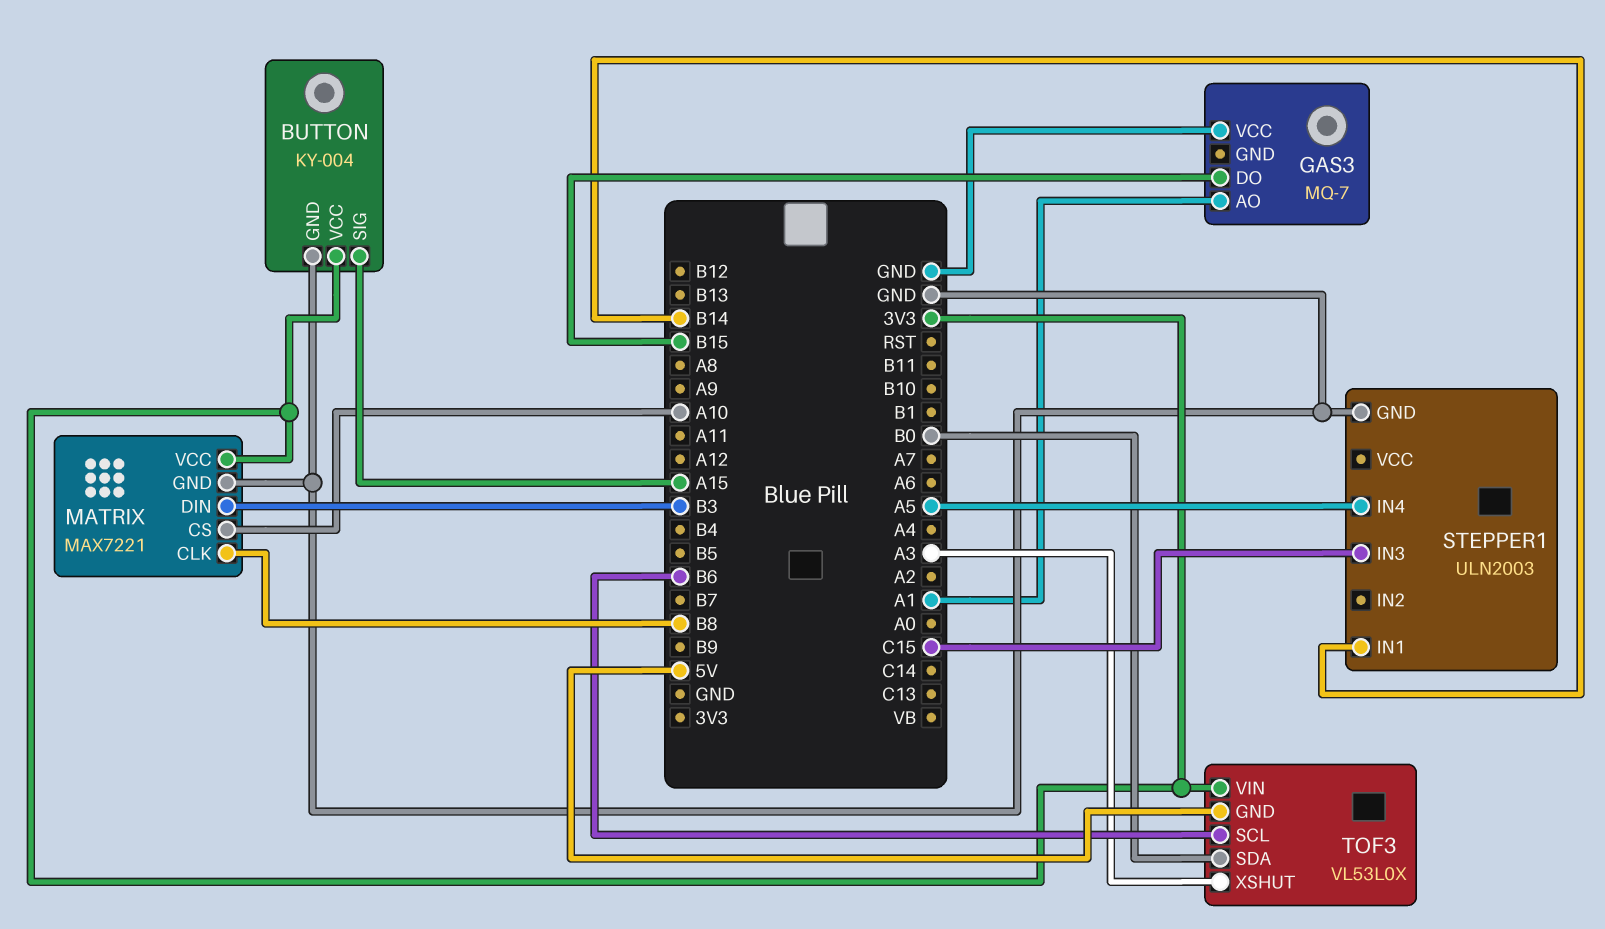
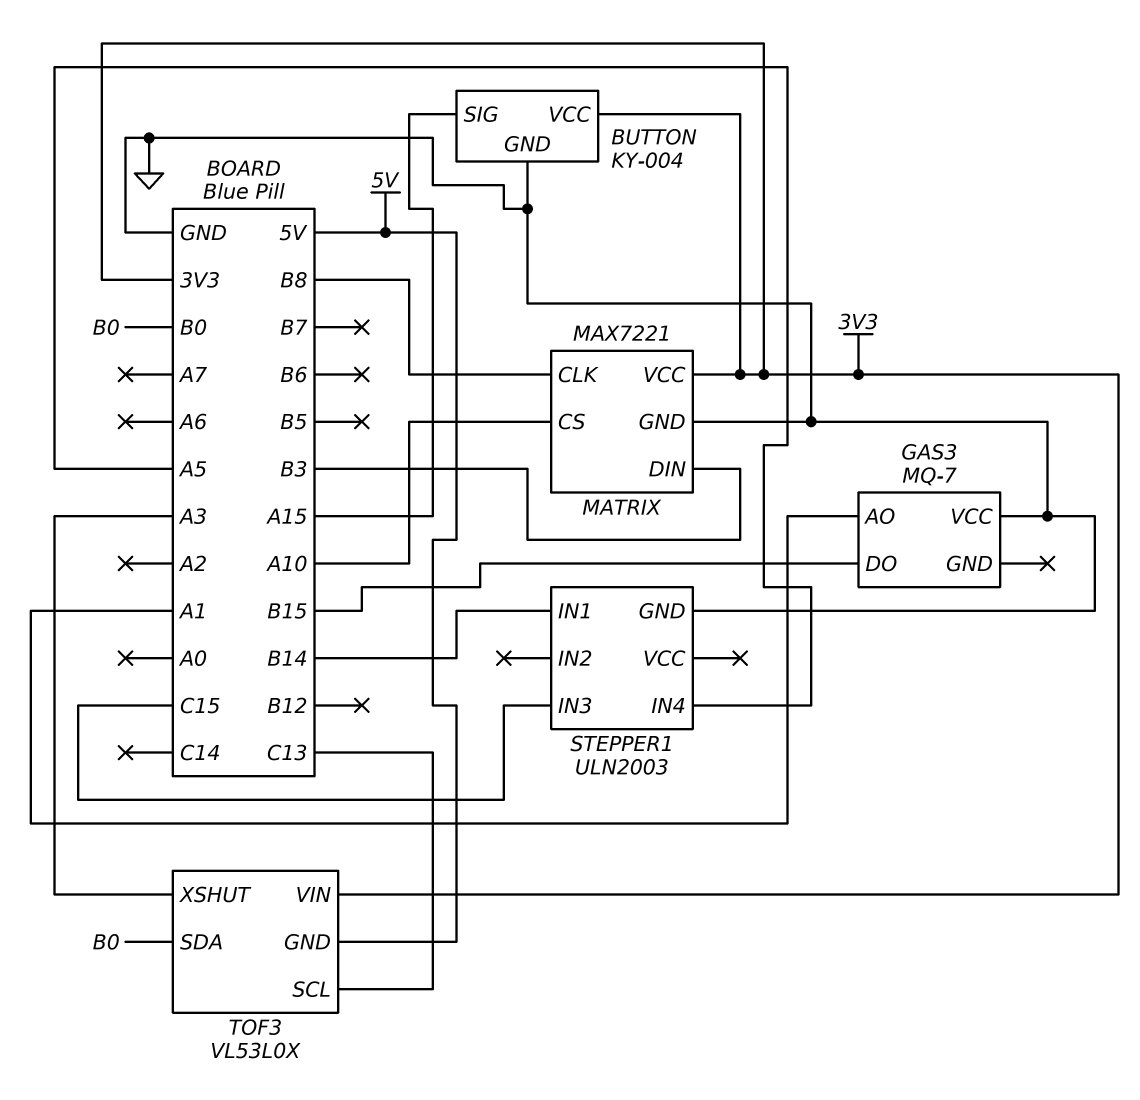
TOF3 pin SCL: B6 -> C13

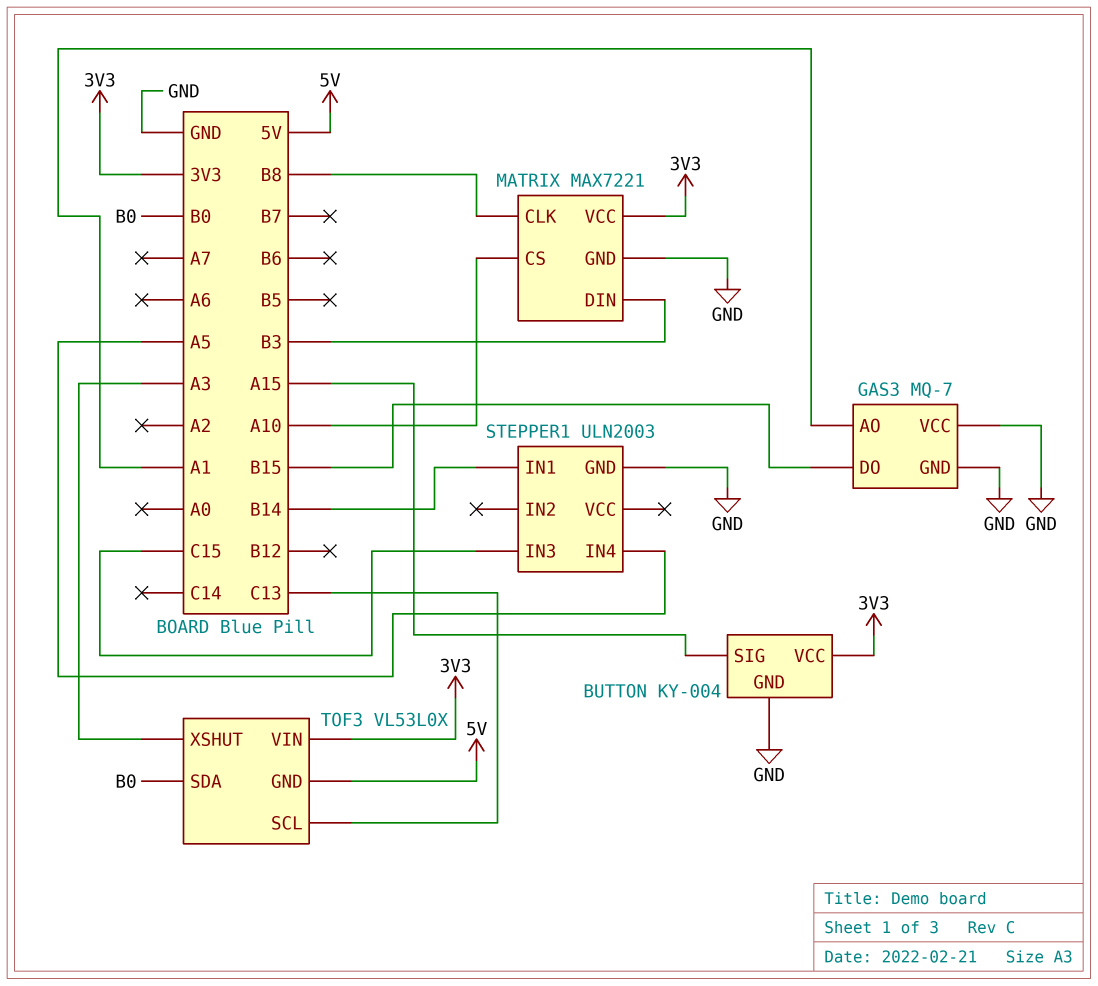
GAS3 pin GND: none -> GND

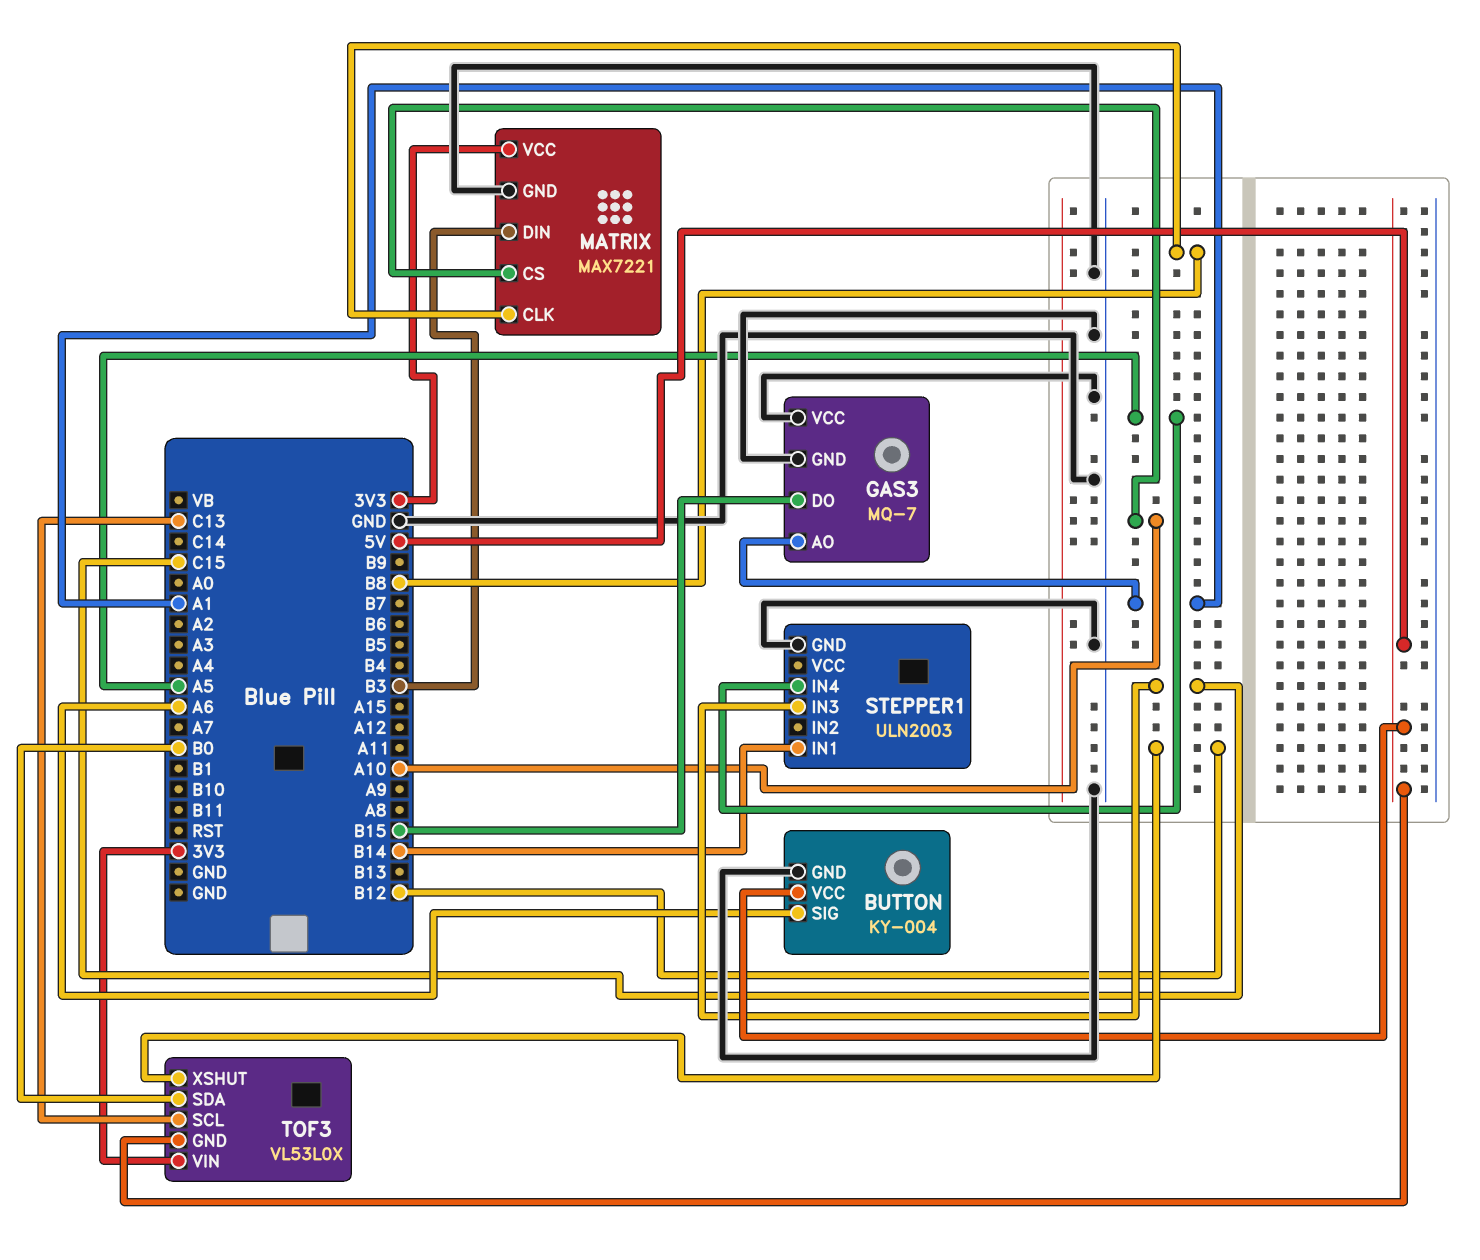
BUTTON pin SIG: A15 -> A6
BUTTON pin VCC: 3V3 -> 5V
TOF3 pin XSHUT: A3 -> B12

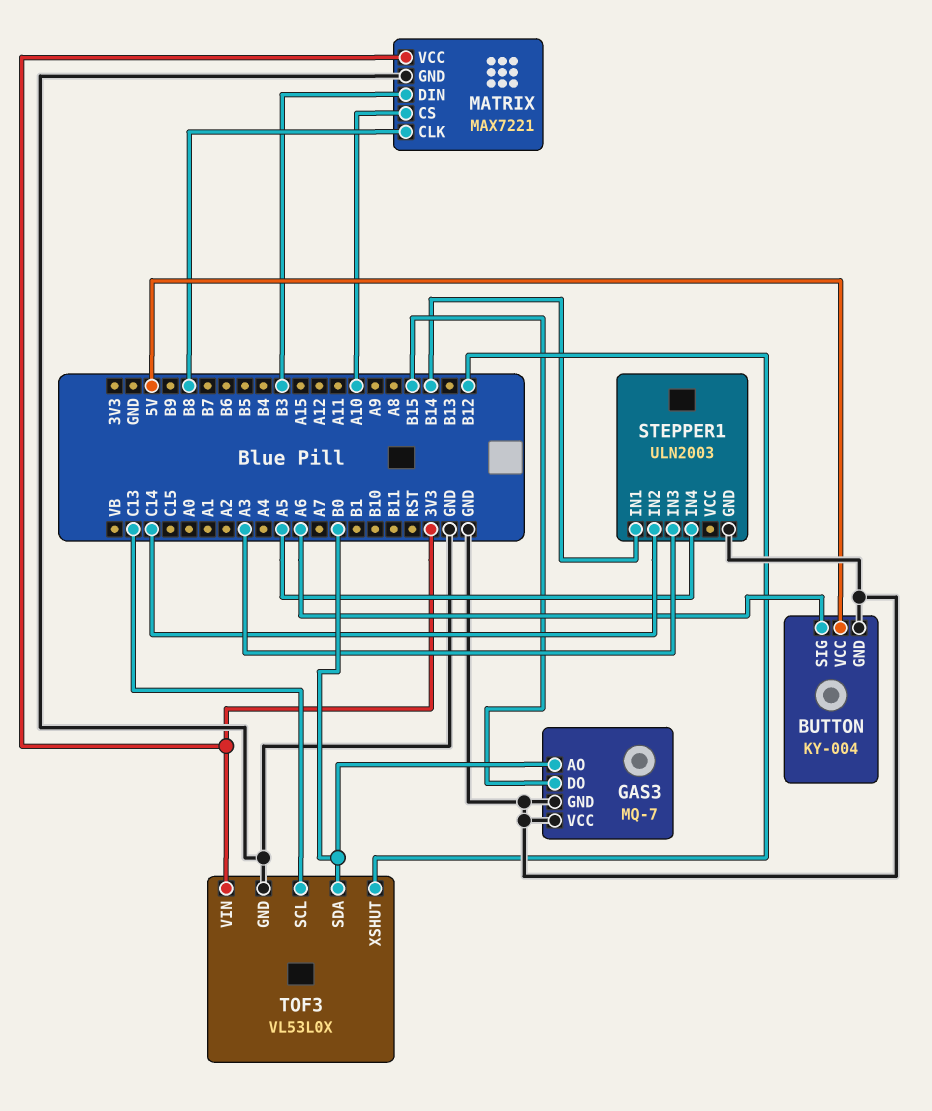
GAS3 pin AO: A1 -> B0
STEPPER1 pin IN2: none -> C14
STEPPER1 pin IN3: C15 -> A3
TOF3 pin GND: 5V -> GND

